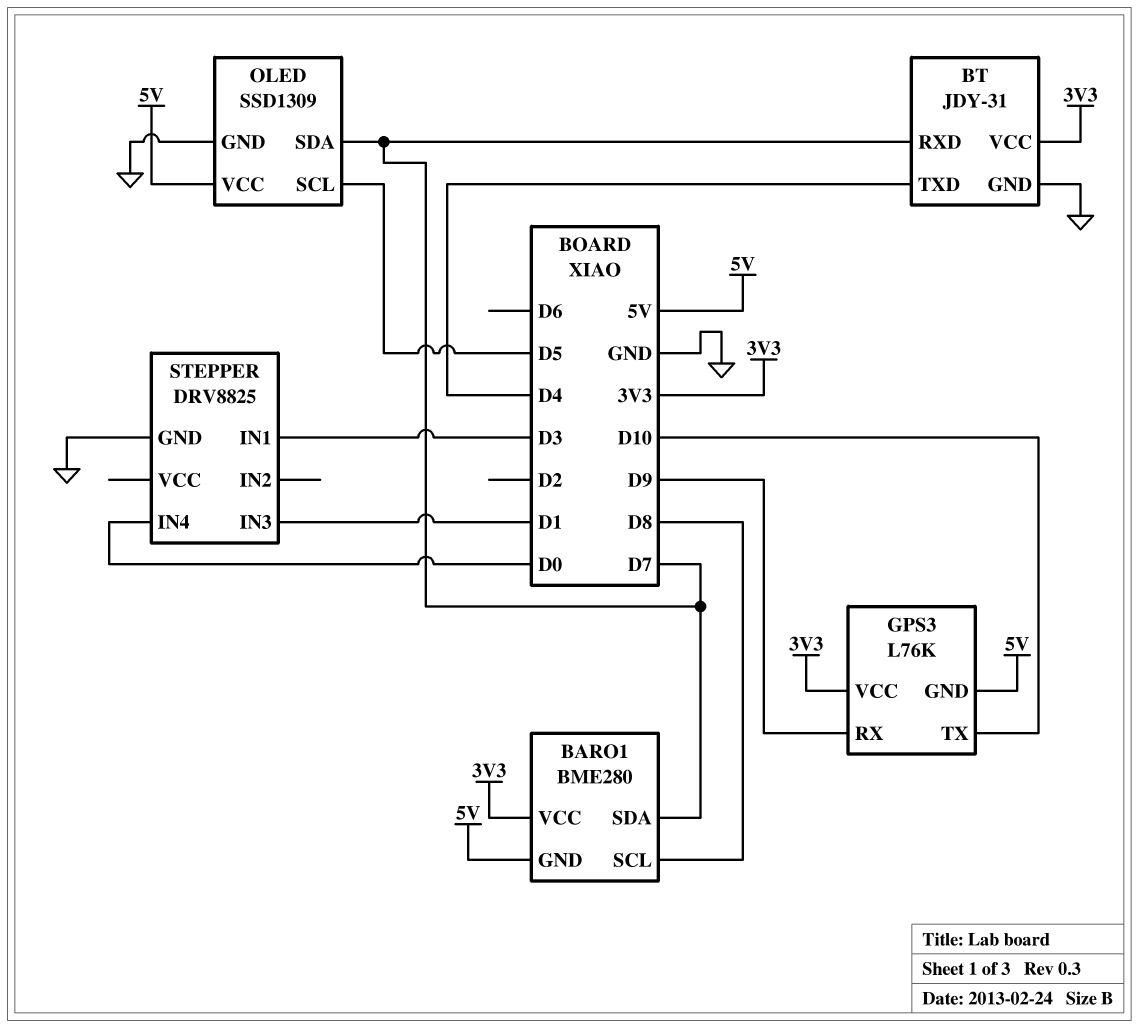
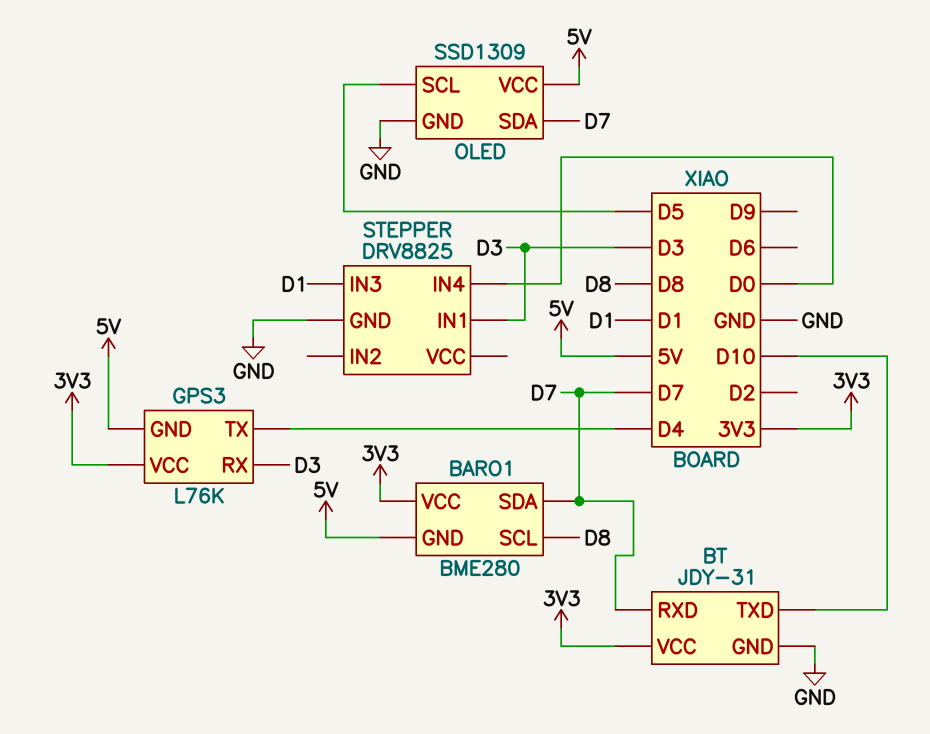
BT pin TXD: D4 -> D10
GPS3 pin RX: D9 -> D3
GPS3 pin TX: D10 -> D4

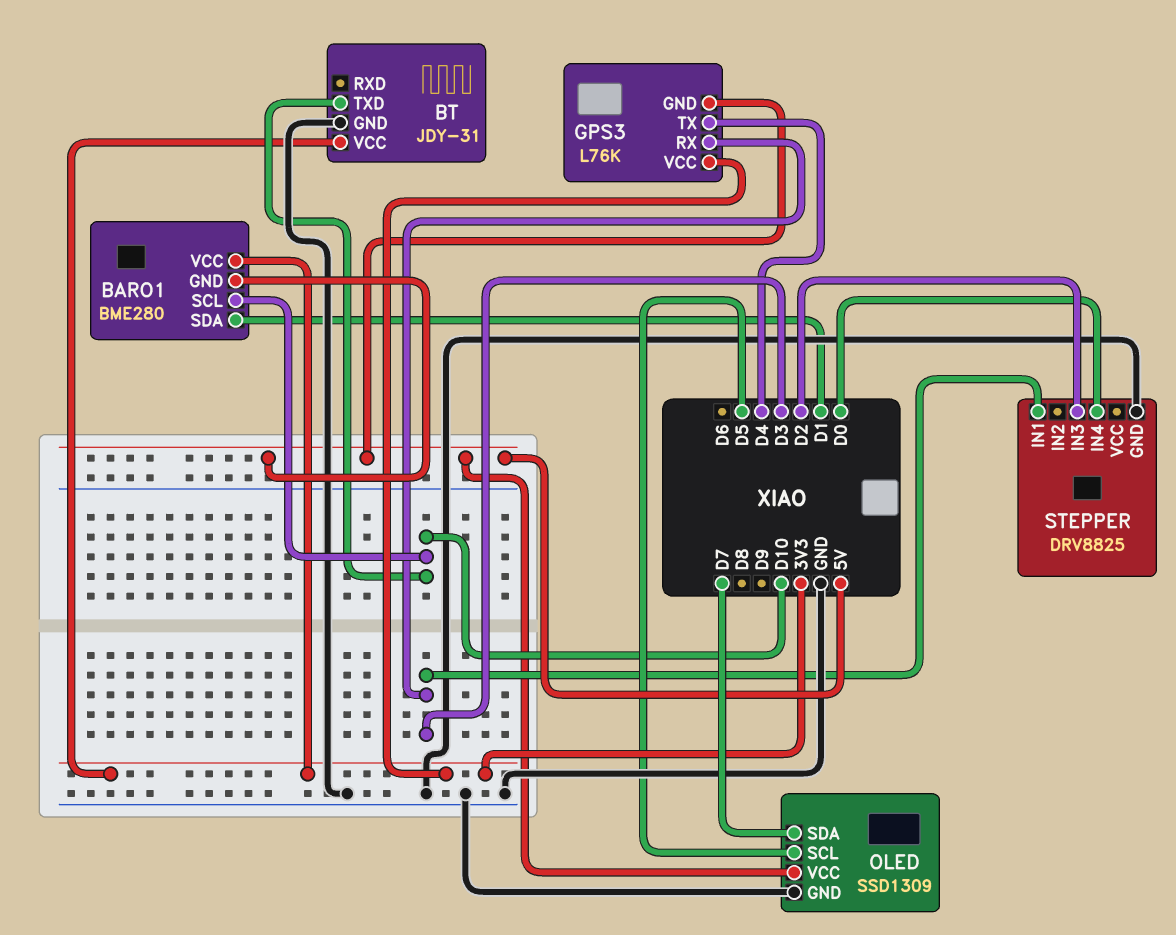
BARO1 pin SCL: D8 -> D10
BARO1 pin SDA: D7 -> D1
BT pin RXD: D7 -> none
STEPPER pin IN3: D1 -> D2

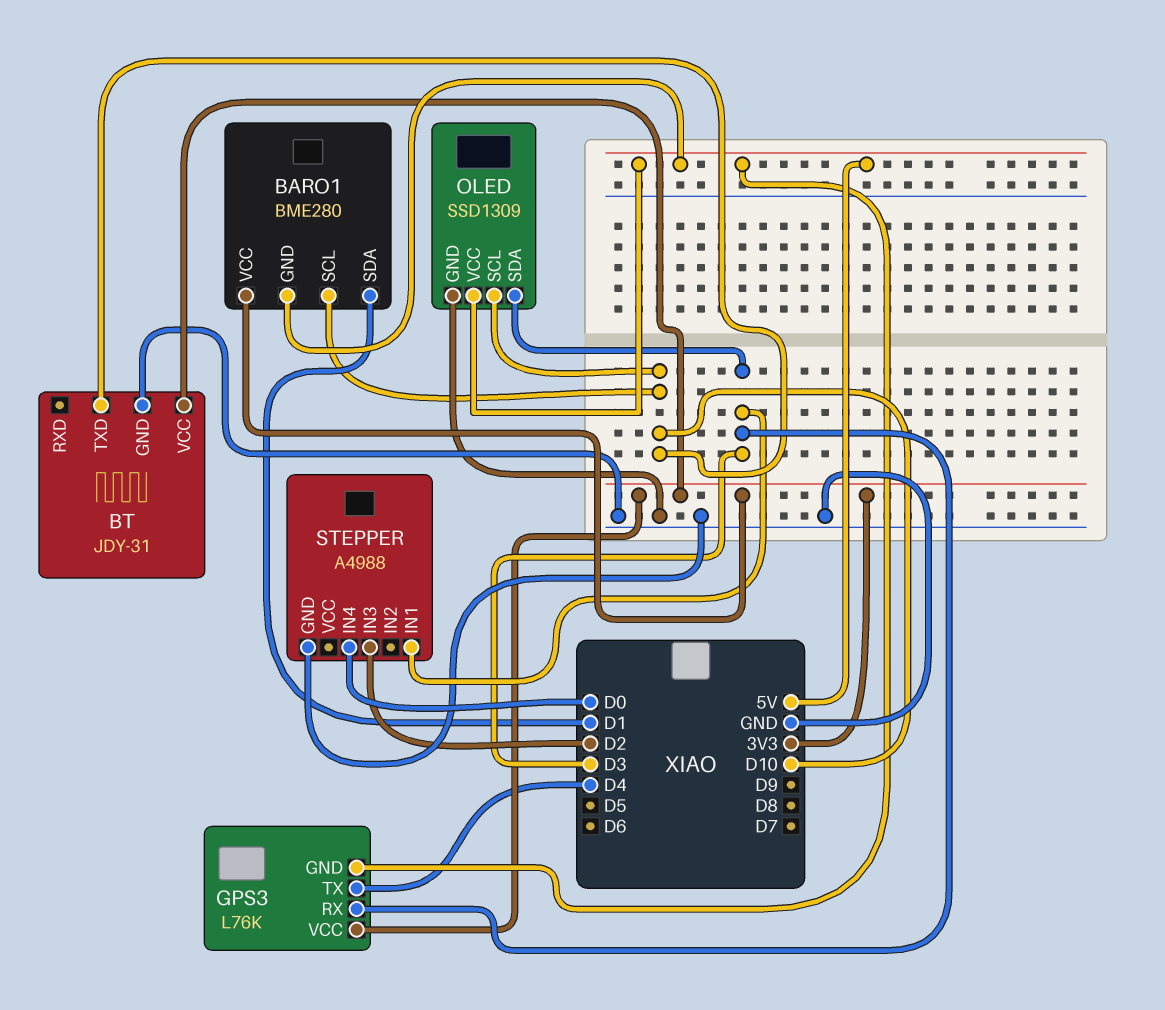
OLED pin SCL: D5 -> D10
OLED pin SDA: D7 -> D3
STEPPER: DRV8825 -> A4988

